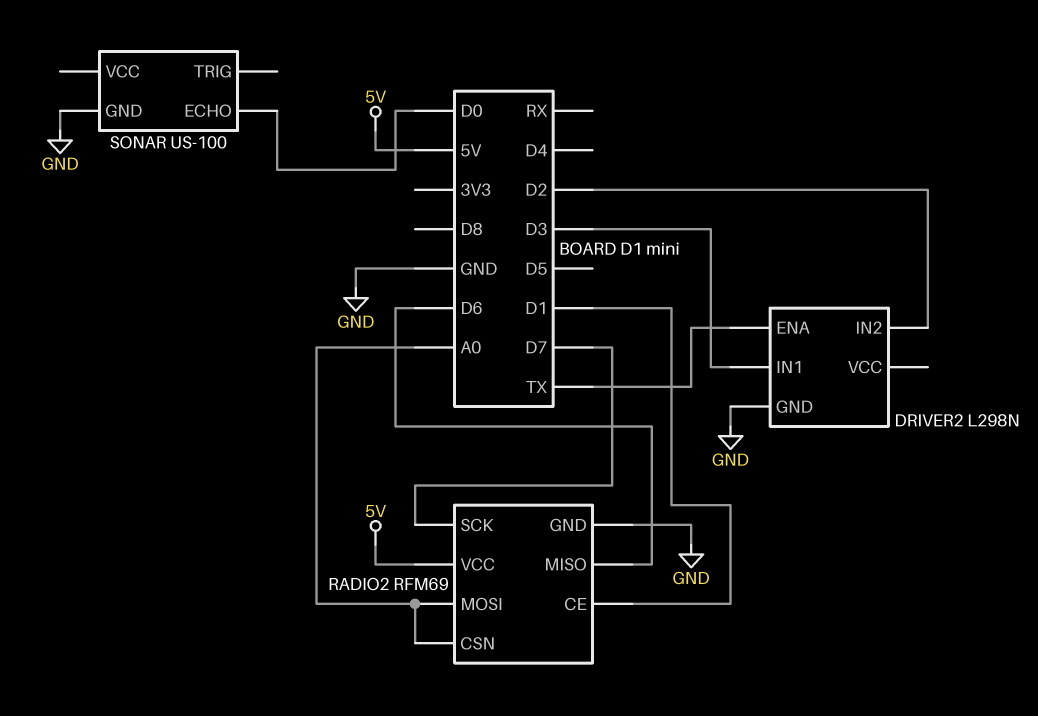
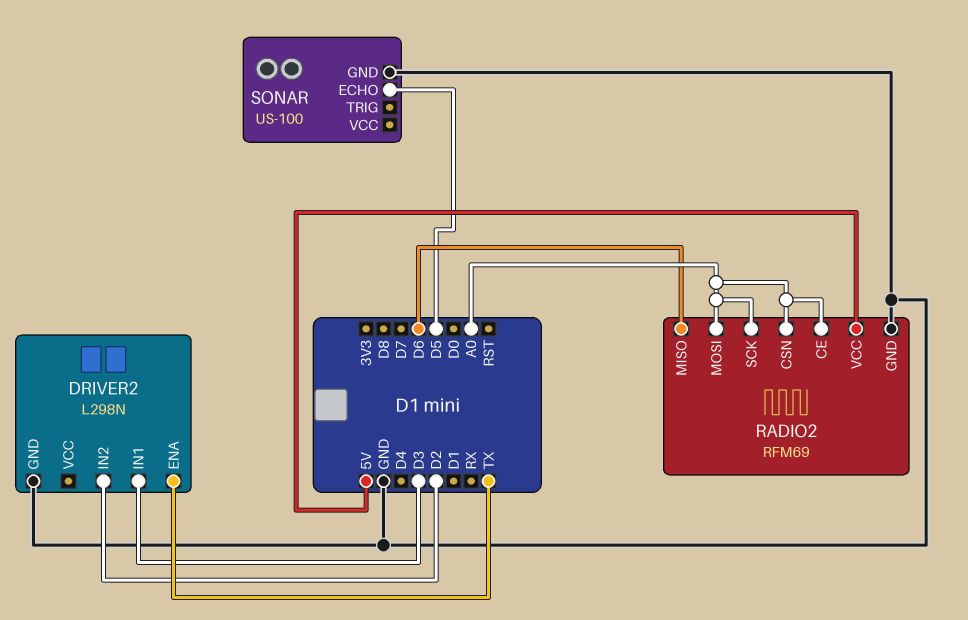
RADIO2 pin CE: D1 -> A0
RADIO2 pin SCK: D7 -> A0
SONAR pin ECHO: D0 -> D5

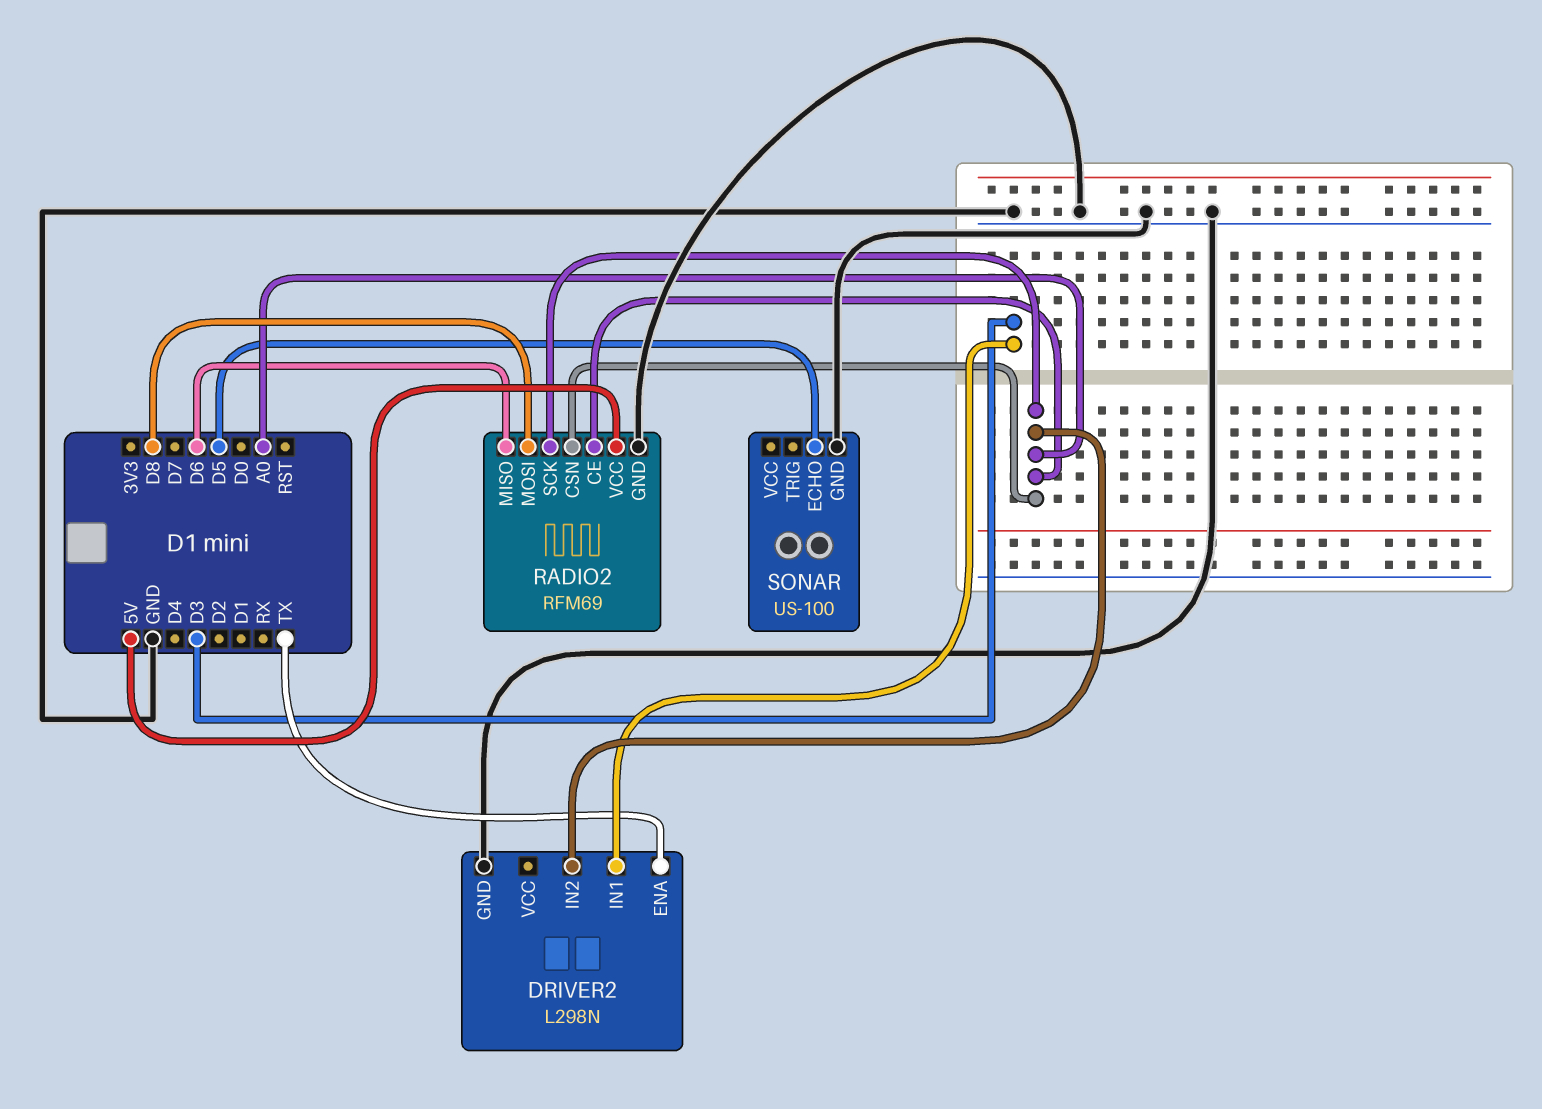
DRIVER2 pin IN2: D2 -> A0
RADIO2 pin MOSI: A0 -> D8

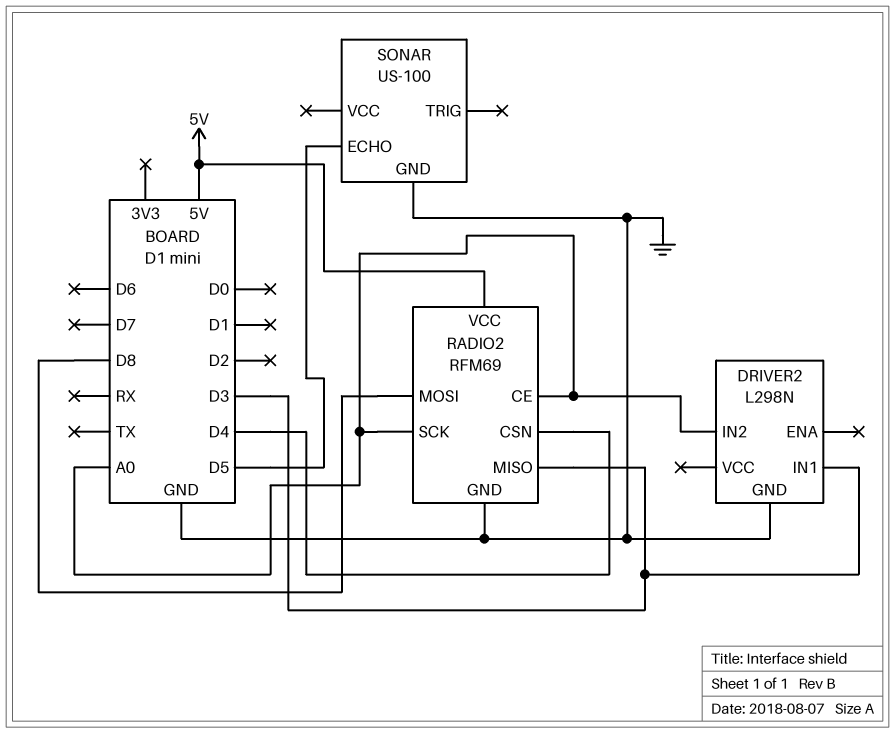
DRIVER2 pin ENA: TX -> none
RADIO2 pin CSN: A0 -> D4
RADIO2 pin MISO: D6 -> D3

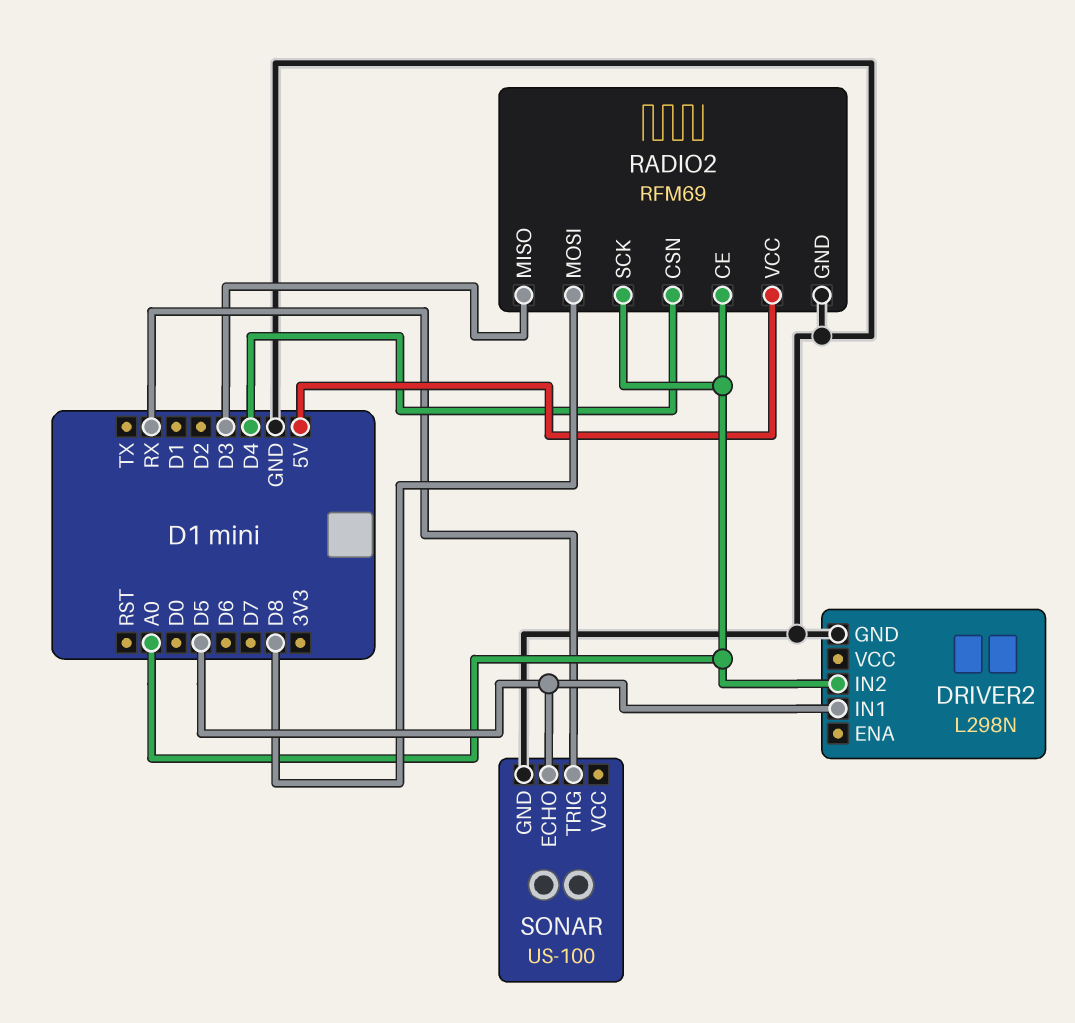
DRIVER2 pin IN1: D3 -> D5
SONAR pin TRIG: none -> RX

